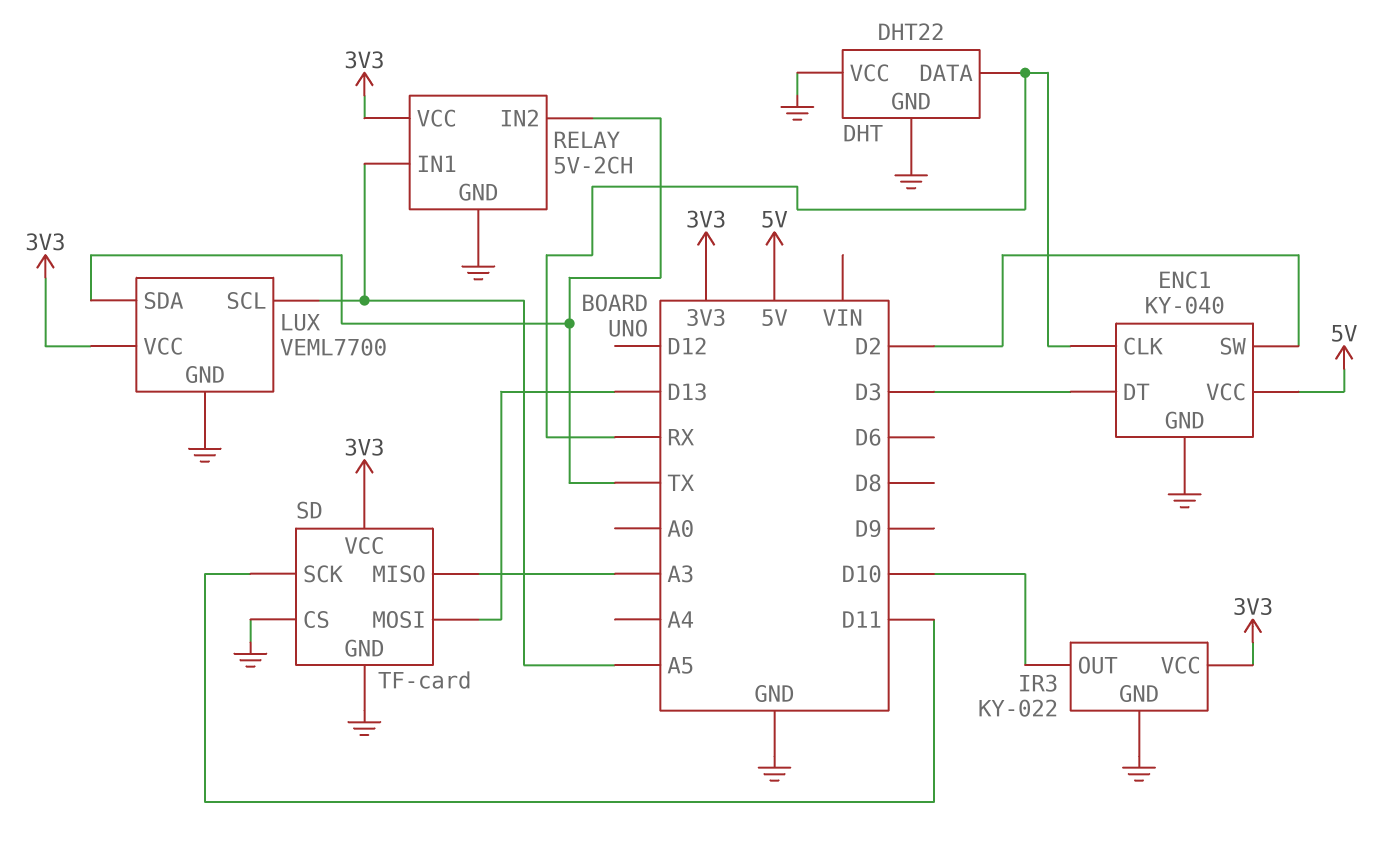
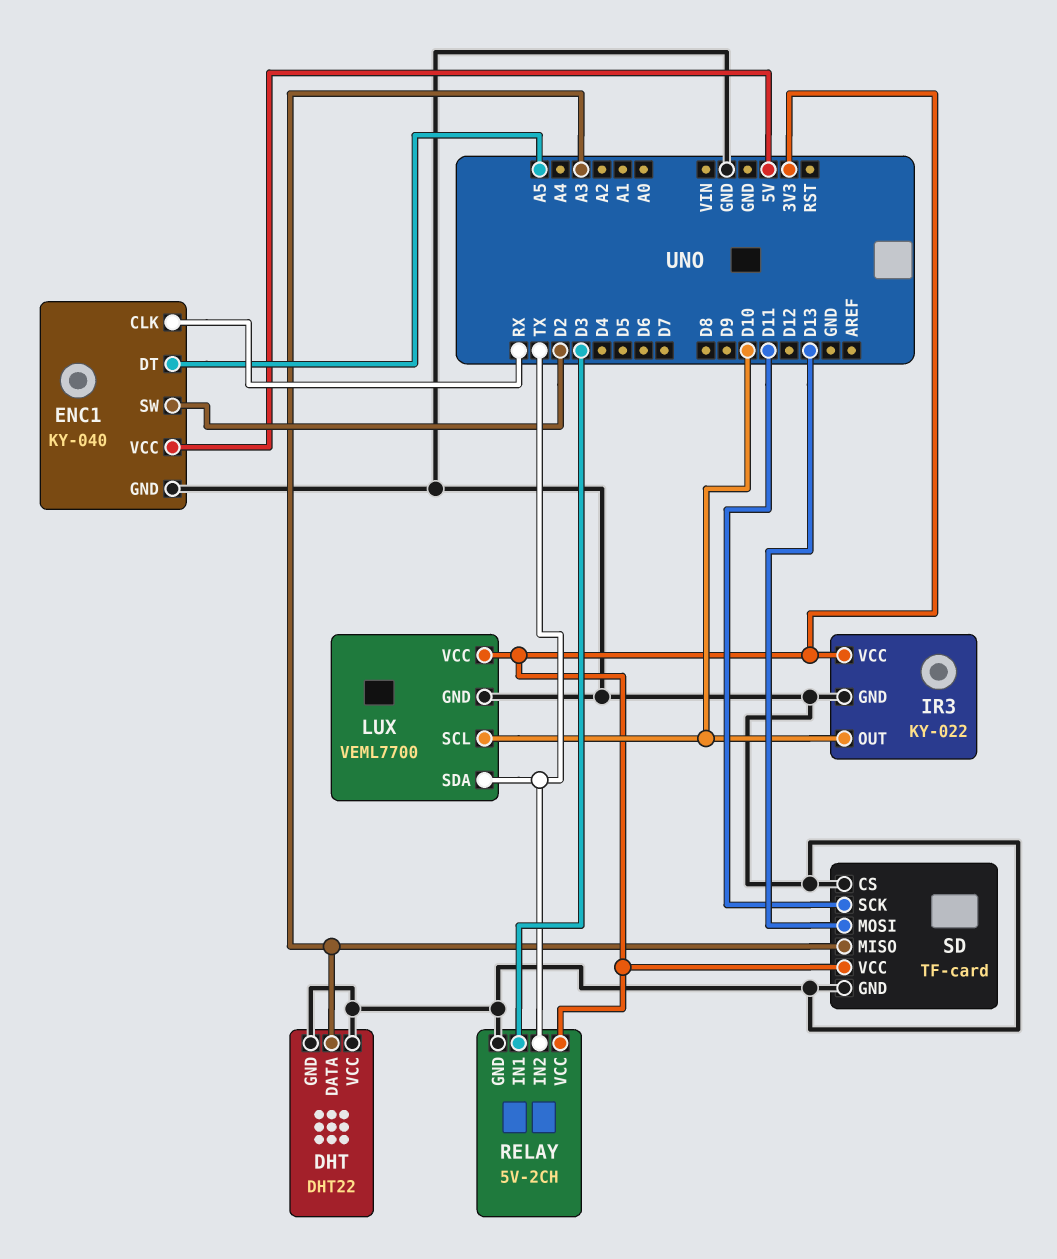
DHT pin DATA: RX -> A3
ENC1 pin DT: D3 -> A5
LUX pin SCL: A5 -> D10
RELAY pin IN1: A5 -> D3

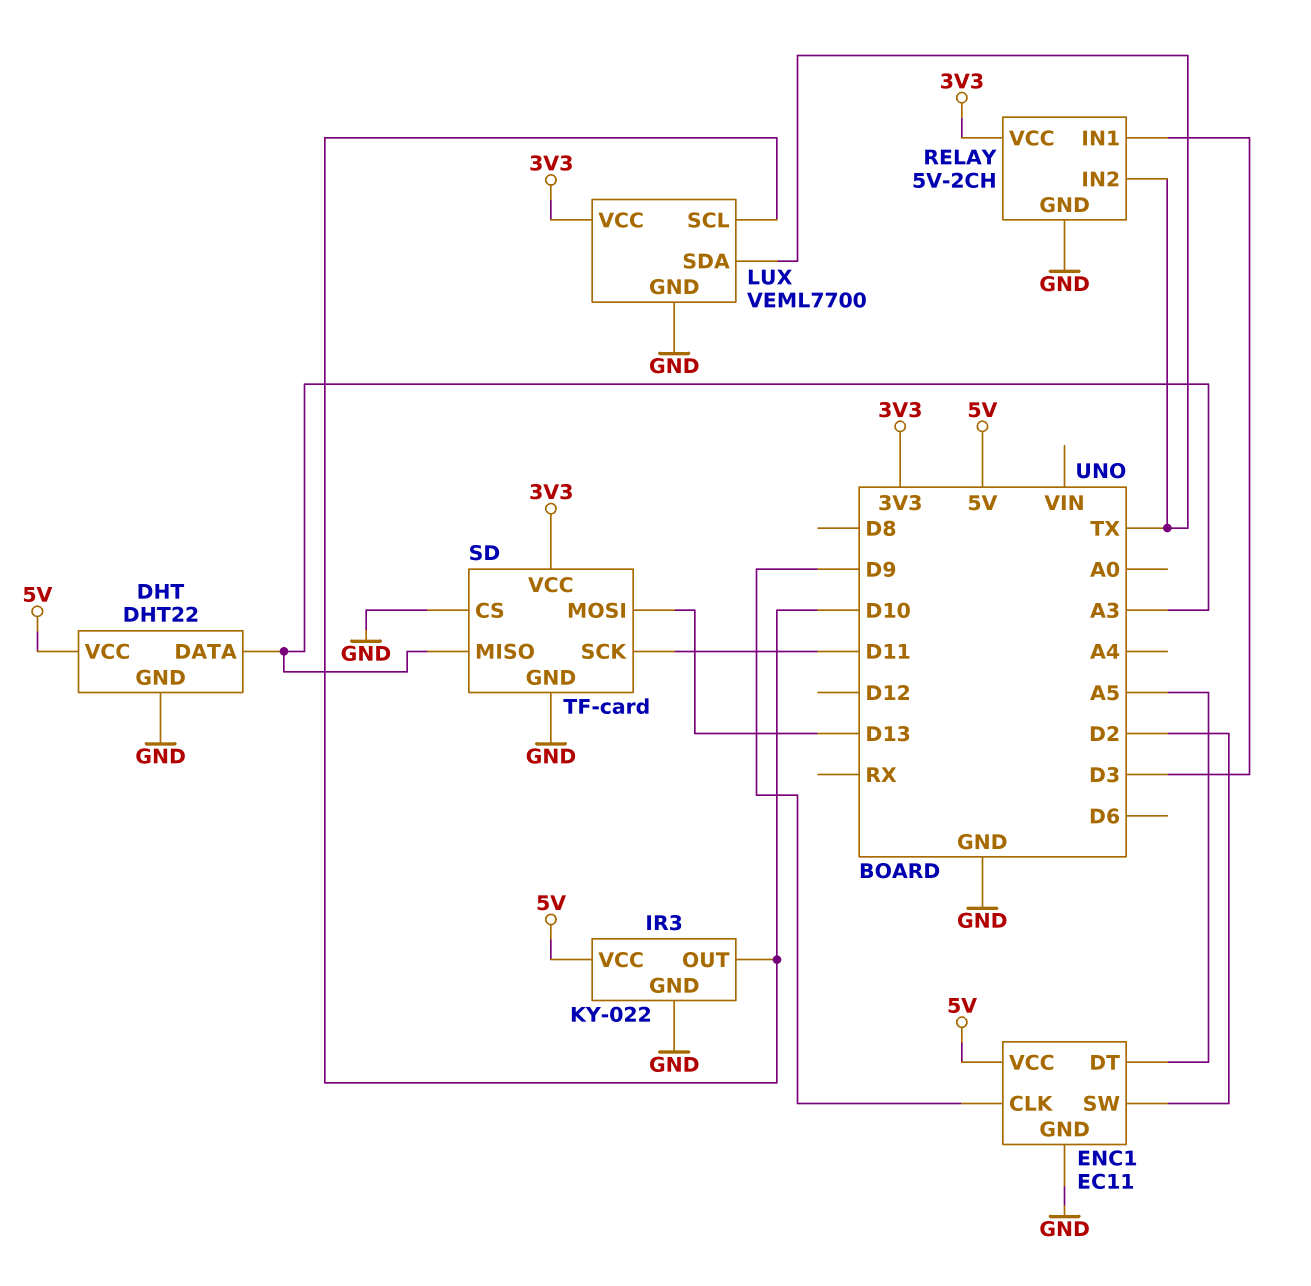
DHT pin VCC: GND -> 5V
ENC1: KY-040 -> EC11
ENC1 pin CLK: RX -> D9
IR3 pin VCC: 3V3 -> 5V

